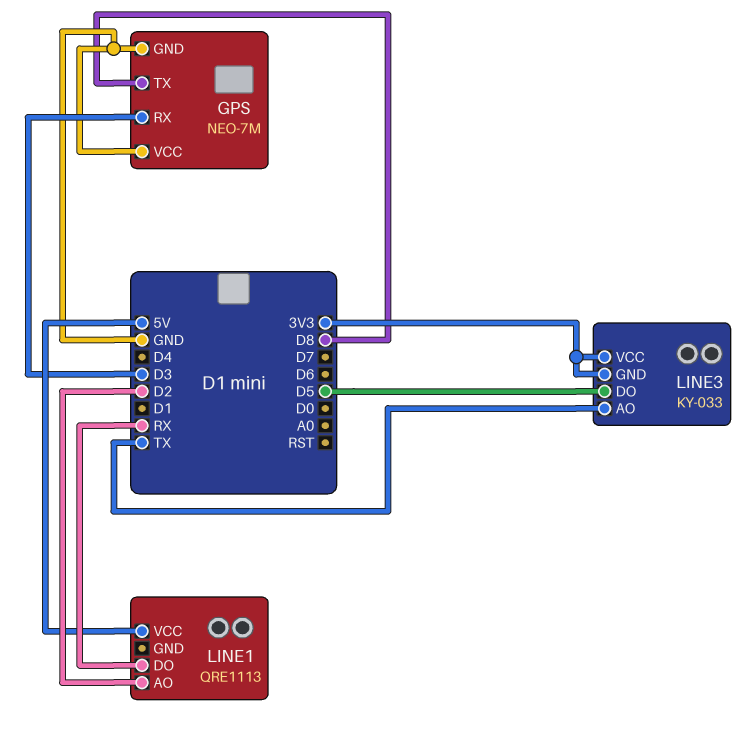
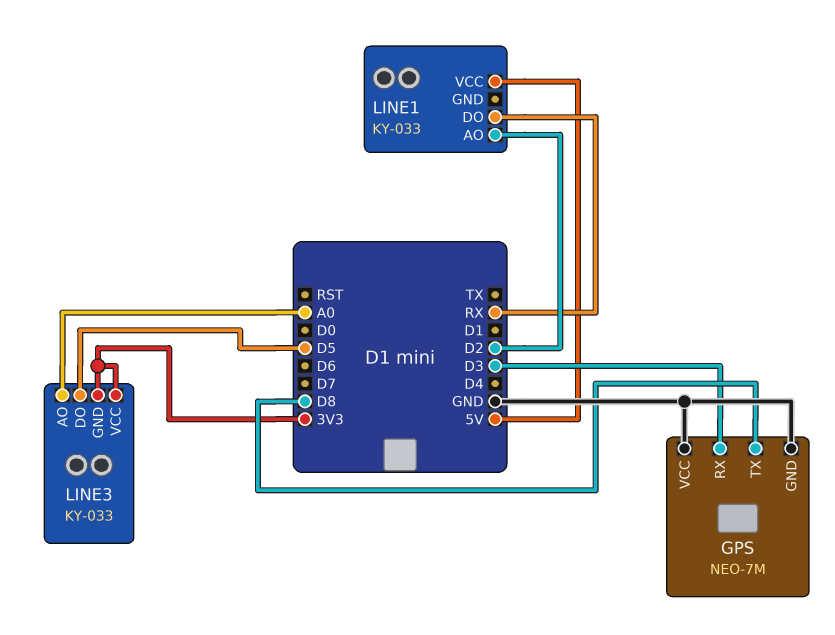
LINE1: QRE1113 -> KY-033
LINE3 pin AO: TX -> A0

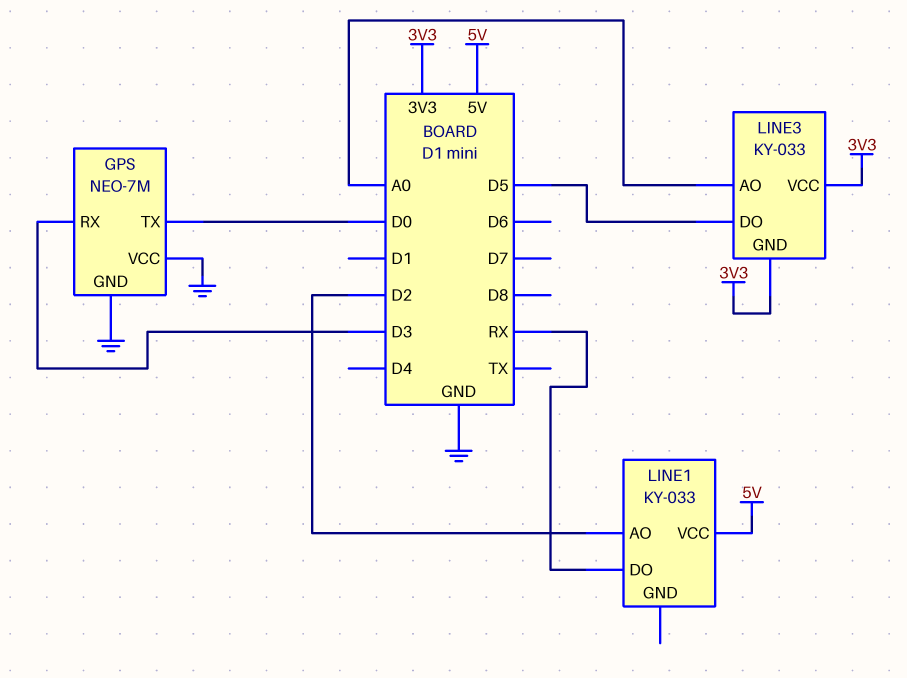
GPS pin TX: D8 -> D0

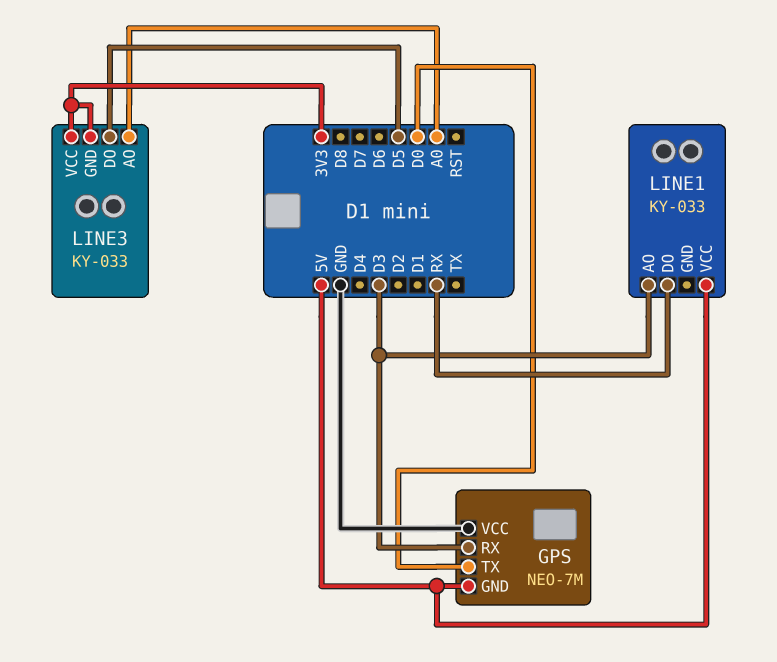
GPS pin GND: GND -> 5V
LINE1 pin AO: D2 -> D3

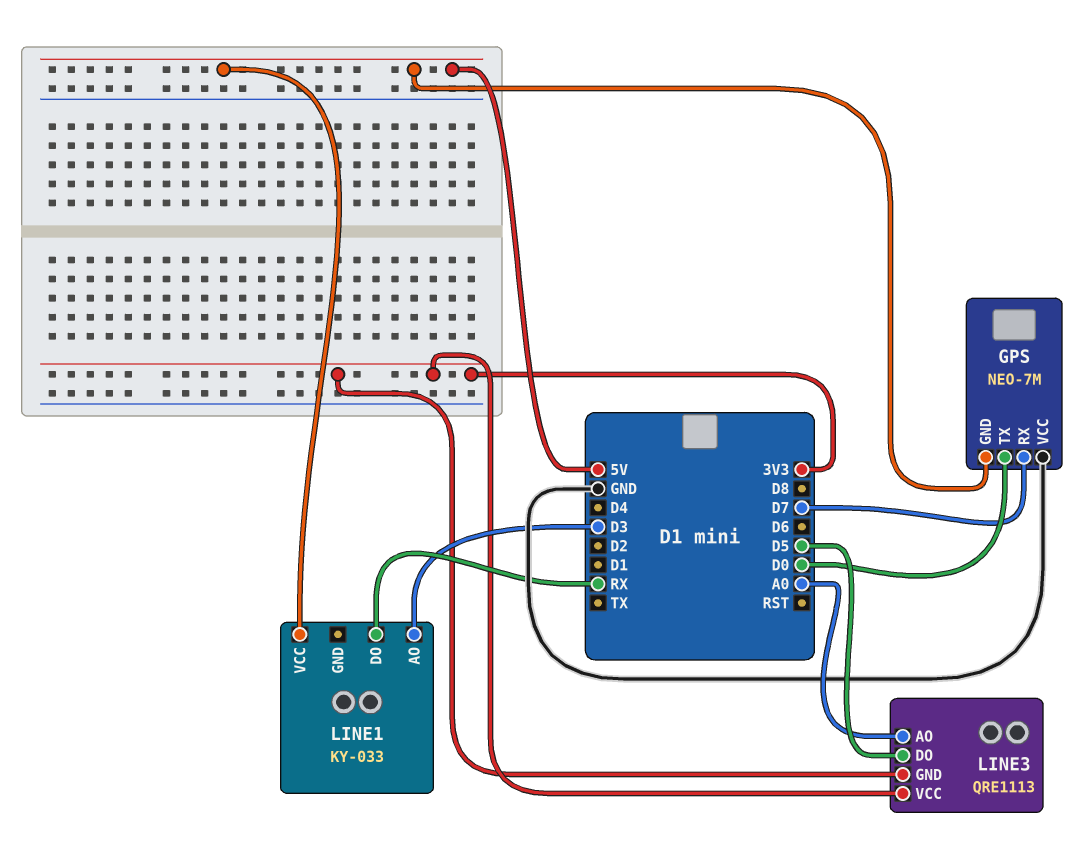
GPS pin RX: D3 -> D7
LINE3: KY-033 -> QRE1113

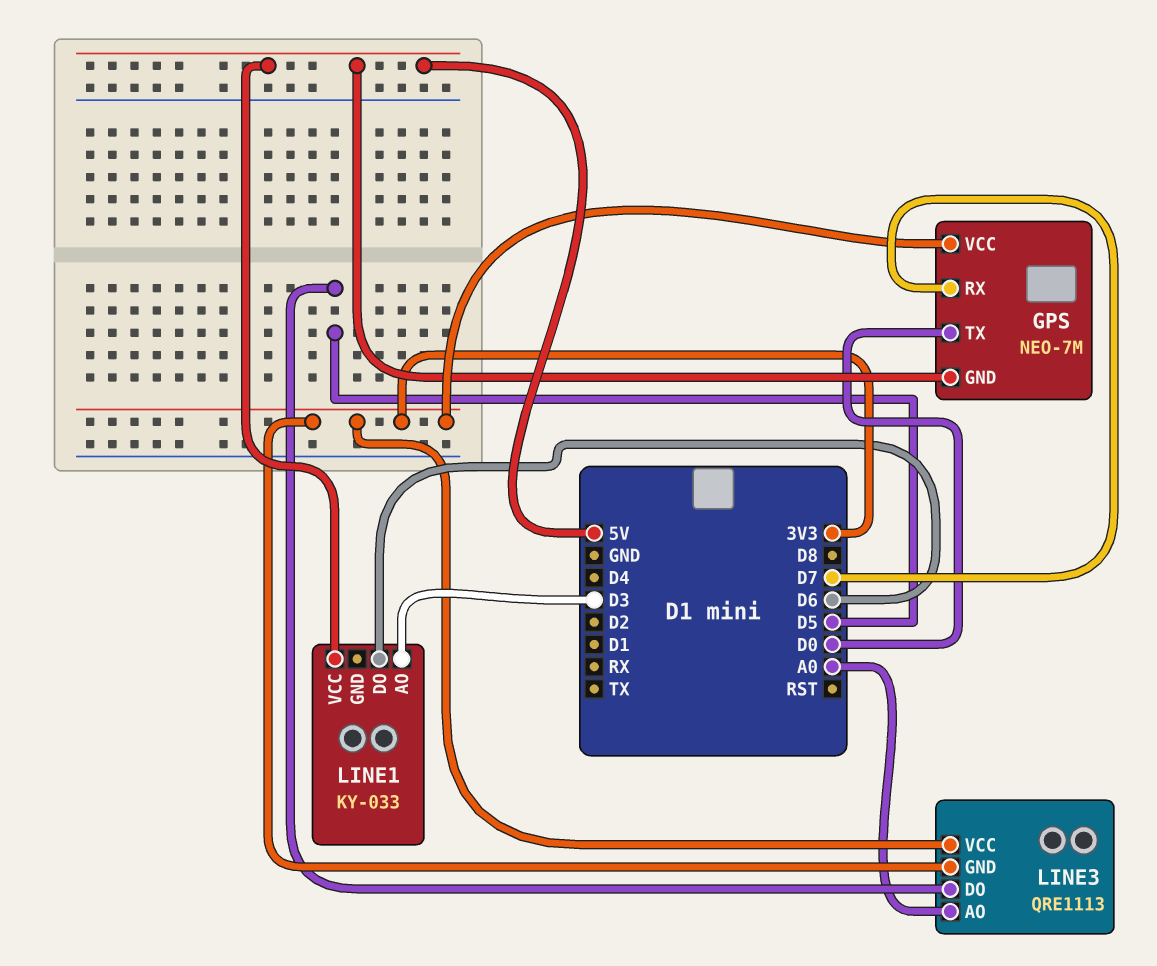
GPS pin VCC: GND -> 3V3
LINE1 pin DO: RX -> D6

